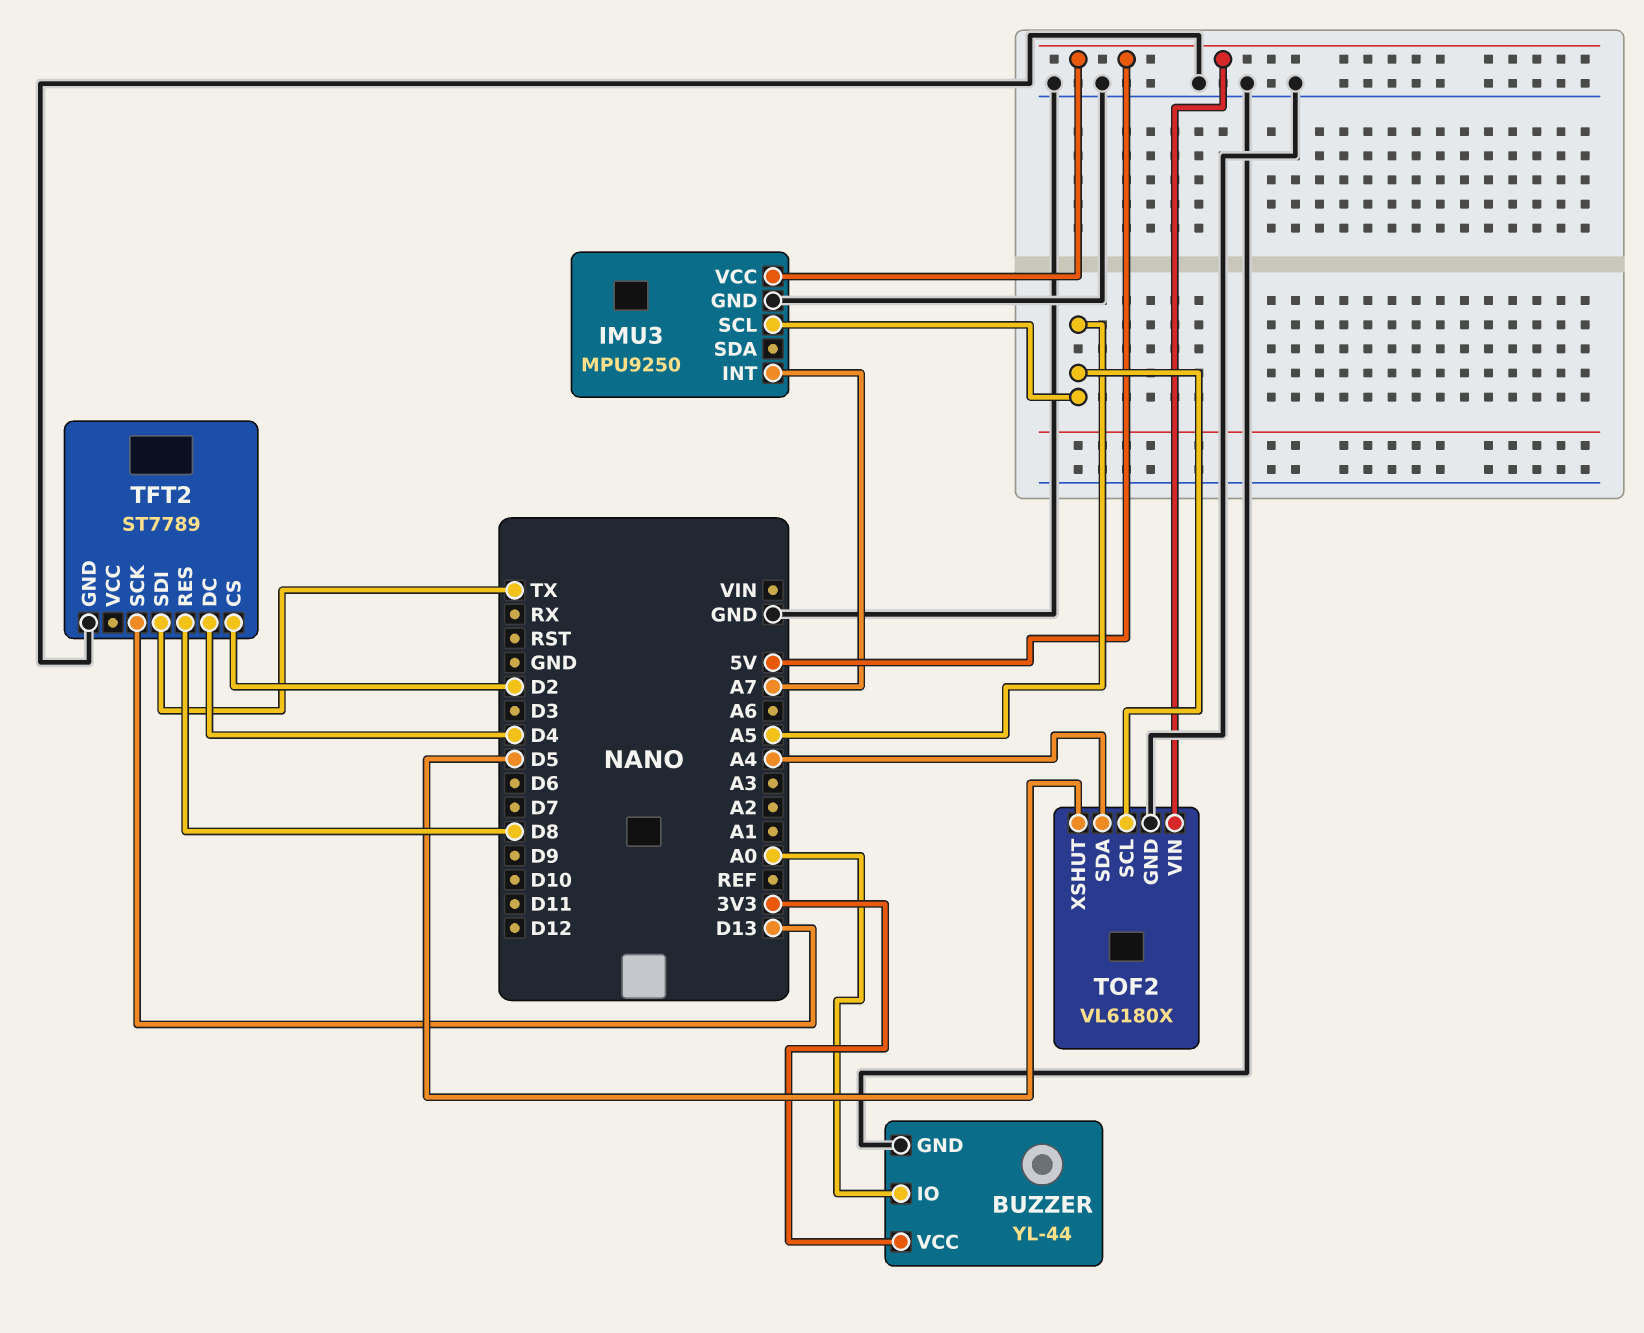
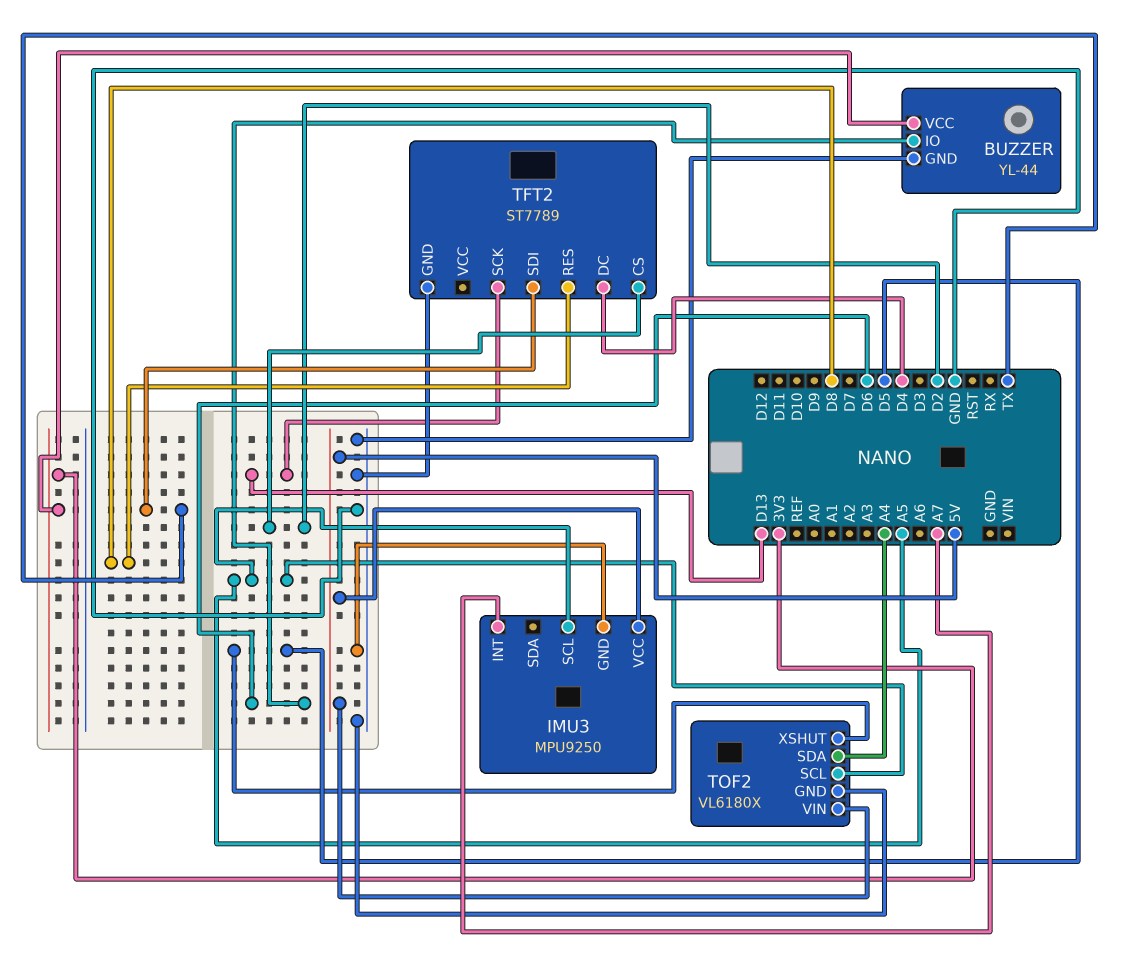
BUZZER pin IO: A0 -> D6

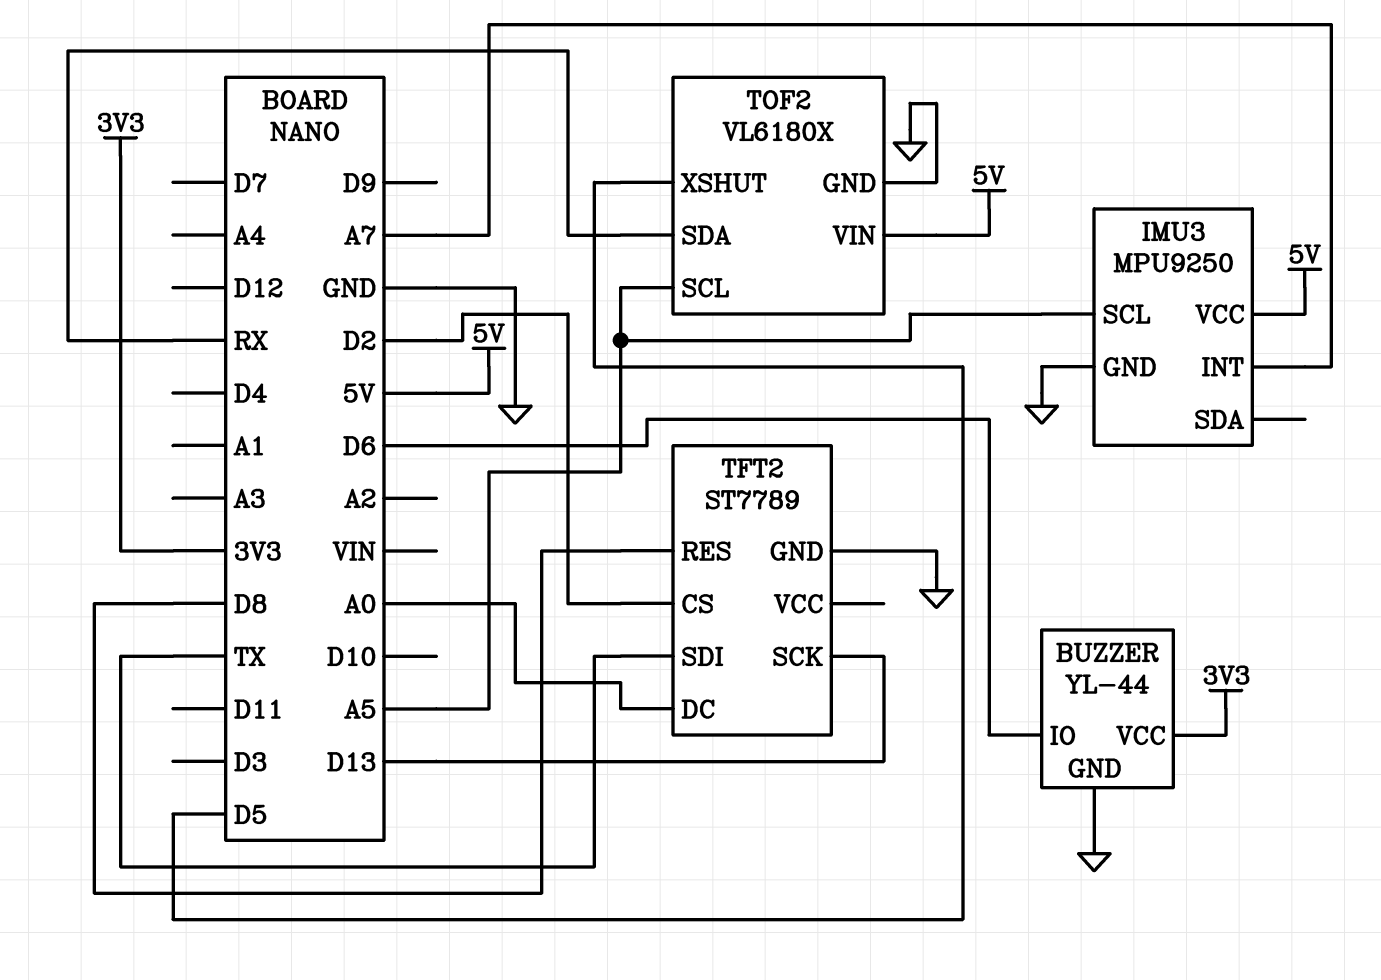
TFT2 pin DC: D4 -> A0
TOF2 pin SDA: A4 -> RX

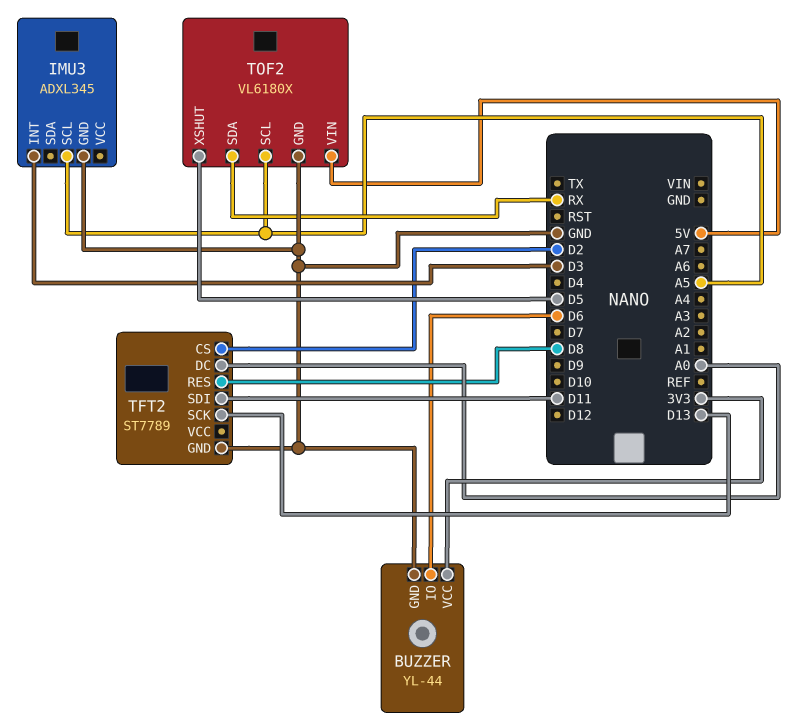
IMU3: MPU9250 -> ADXL345
IMU3 pin INT: A7 -> D3
IMU3 pin VCC: 5V -> none
TFT2 pin SDI: TX -> D11

